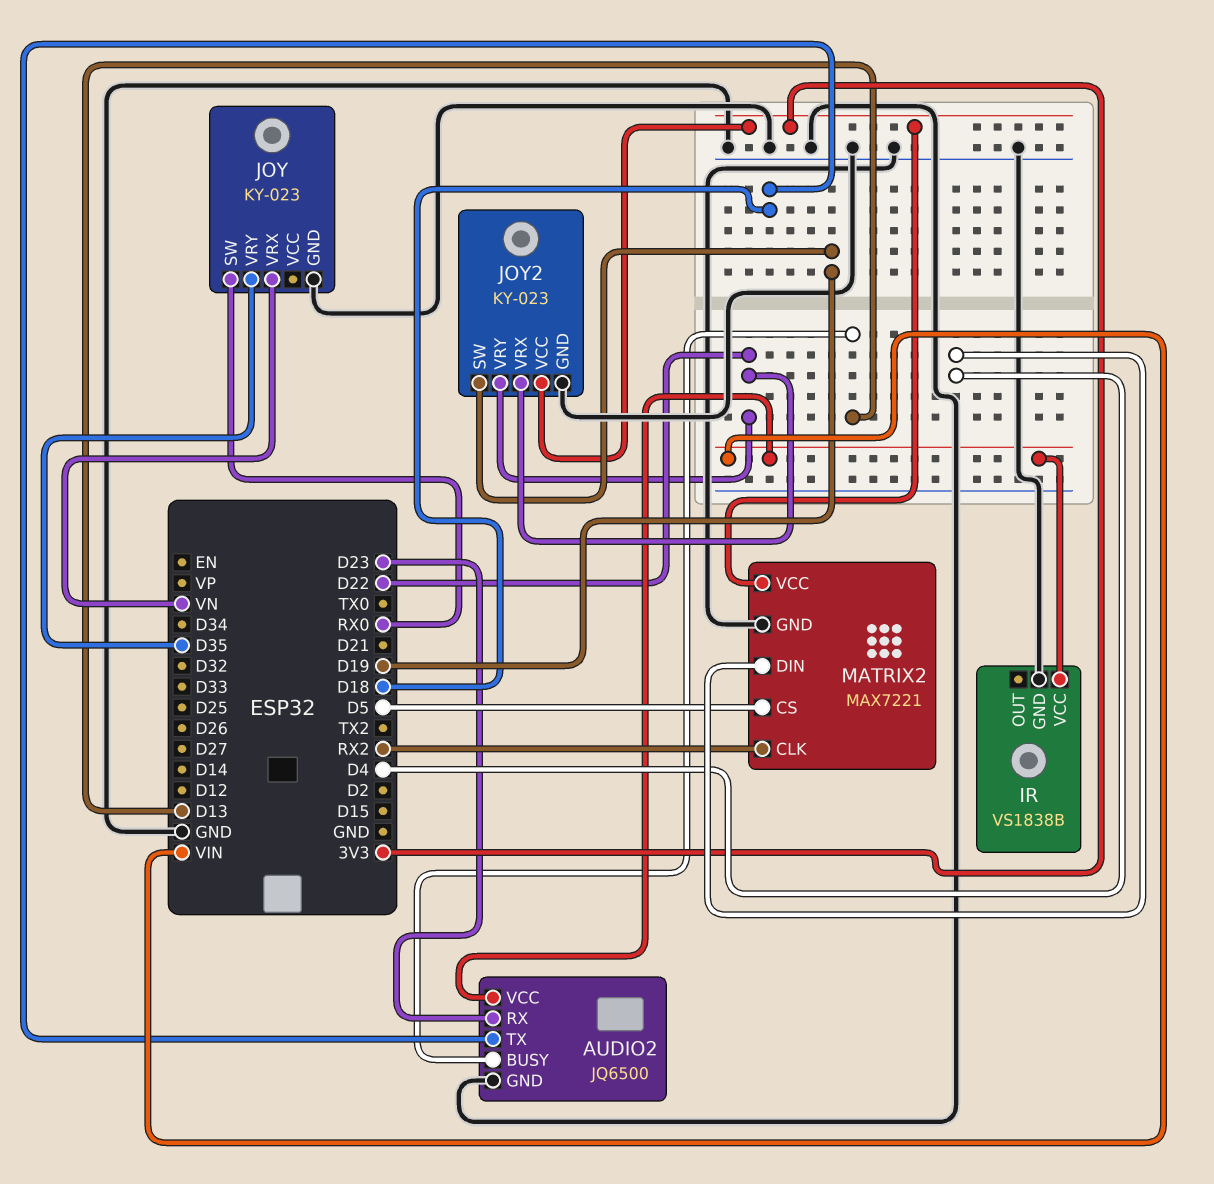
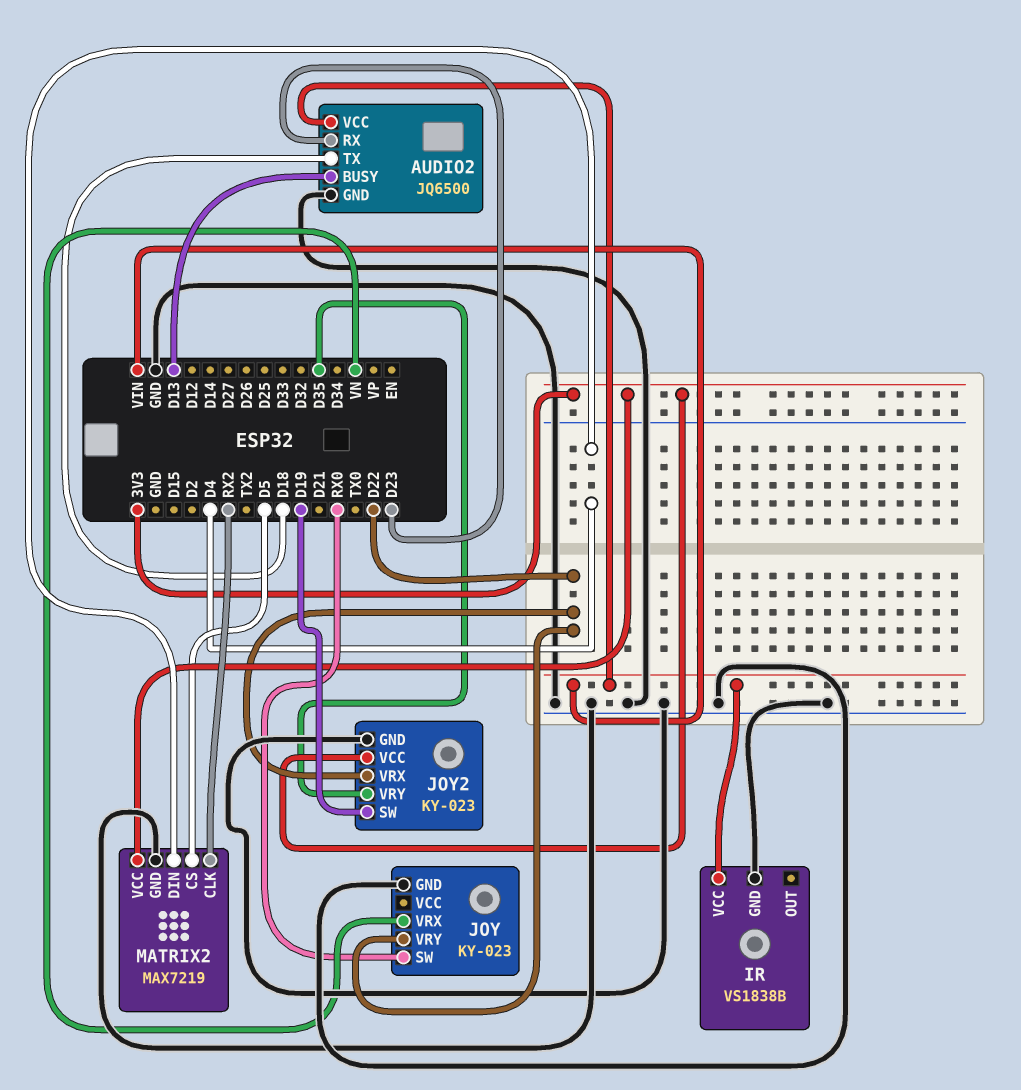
JOY pin VRY: D35 -> D22
JOY2 pin VRY: D22 -> D35
MATRIX2: MAX7221 -> MAX7219

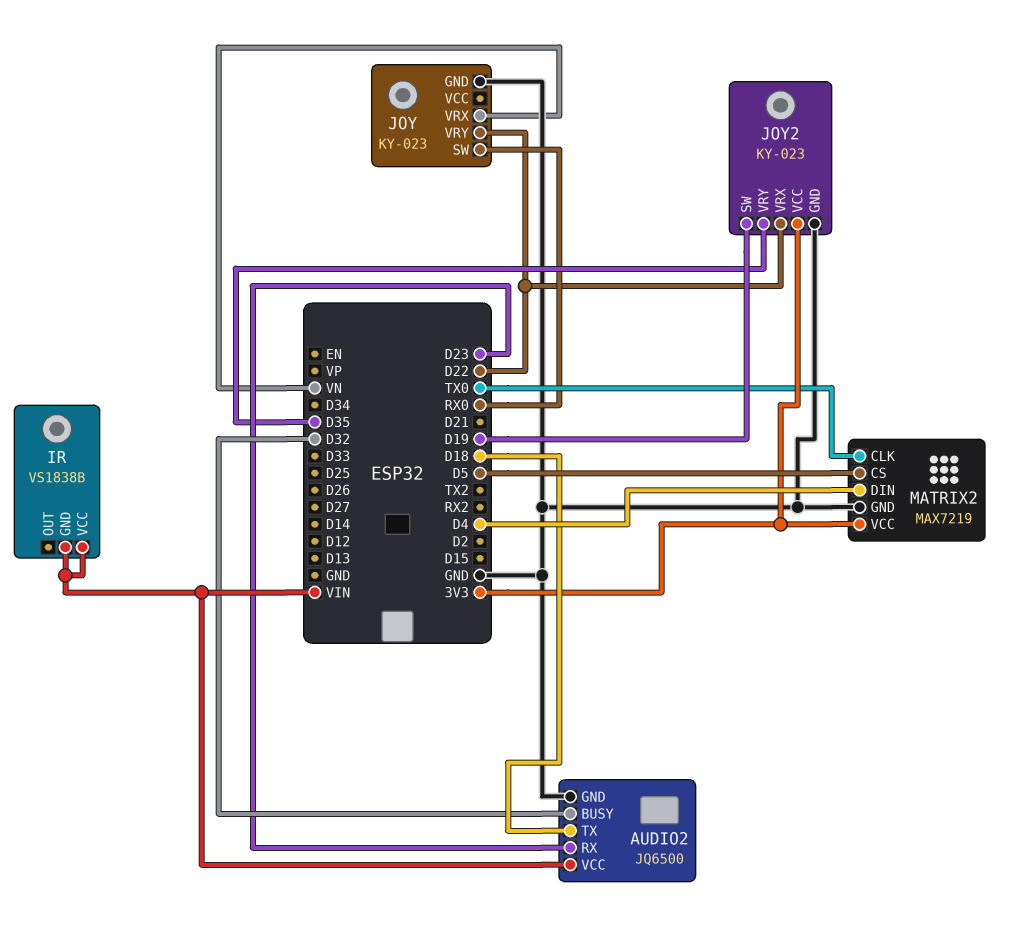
AUDIO2 pin BUSY: D13 -> D32
IR pin GND: GND -> VIN
MATRIX2 pin CLK: RX2 -> TX0

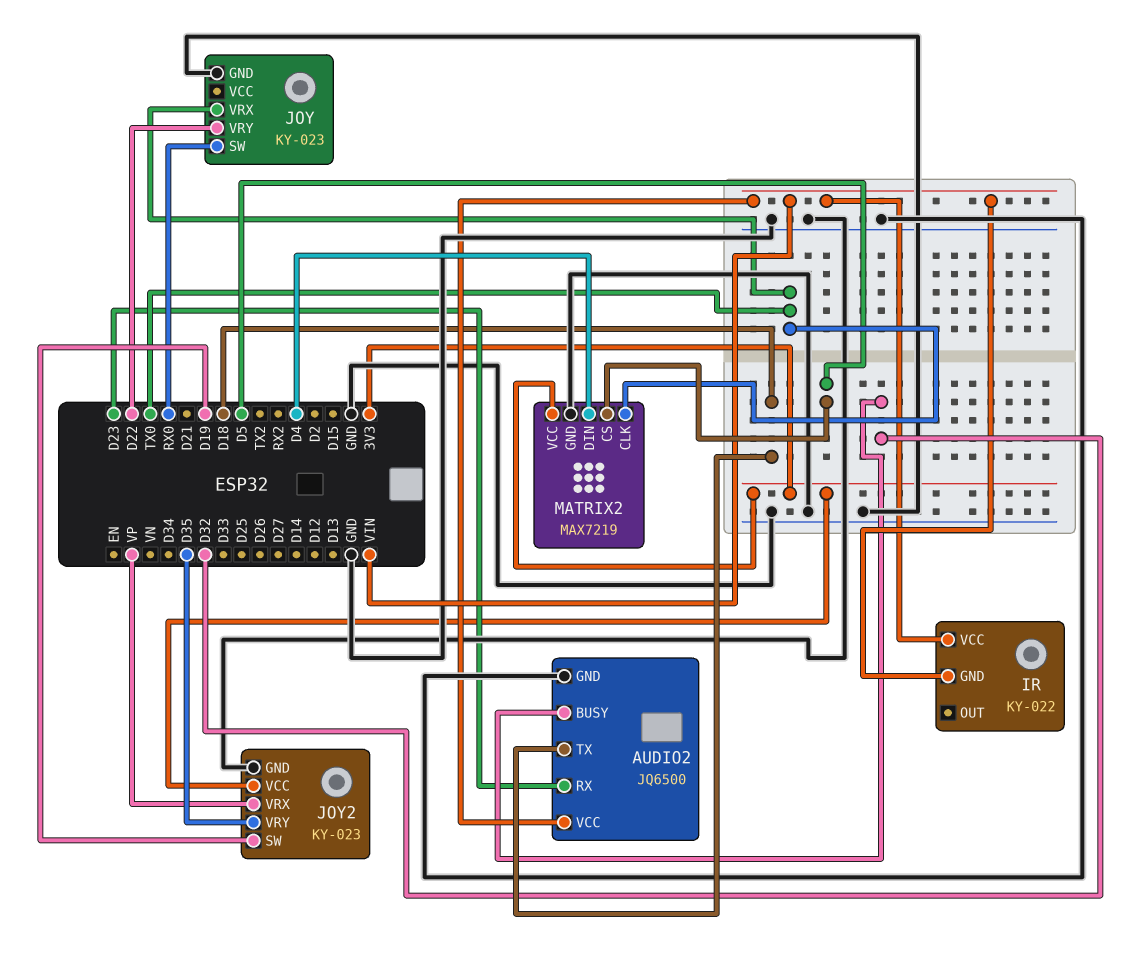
IR: VS1838B -> KY-022
JOY pin VRX: VN -> TX0
JOY2 pin VRX: D22 -> VP

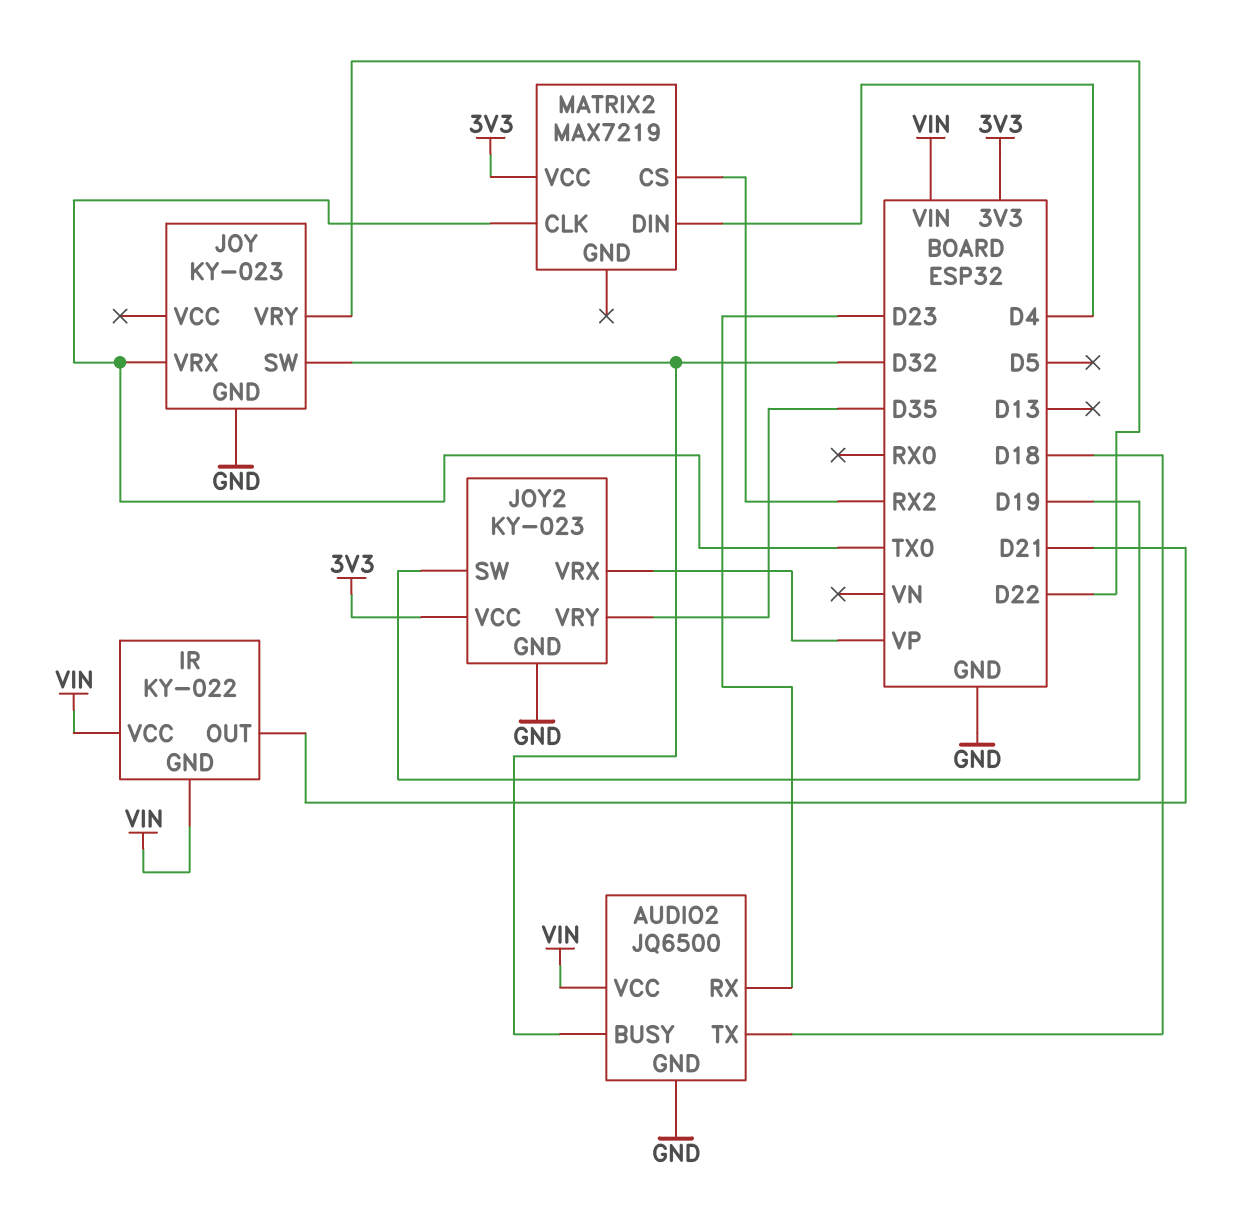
IR pin OUT: none -> D21
JOY pin SW: RX0 -> D32
MATRIX2 pin CS: D5 -> RX2
MATRIX2 pin GND: GND -> none

